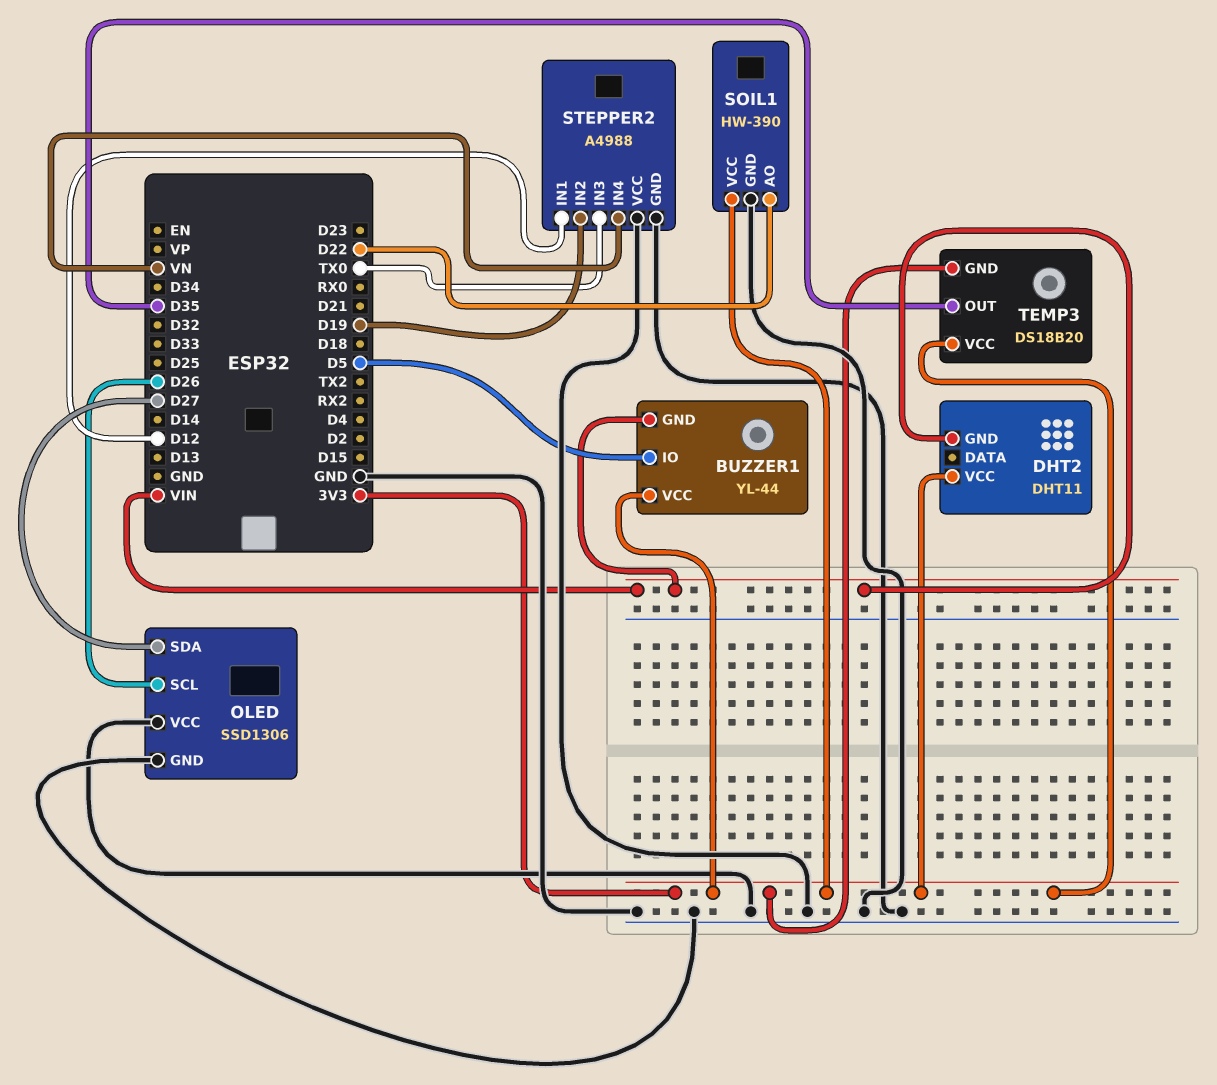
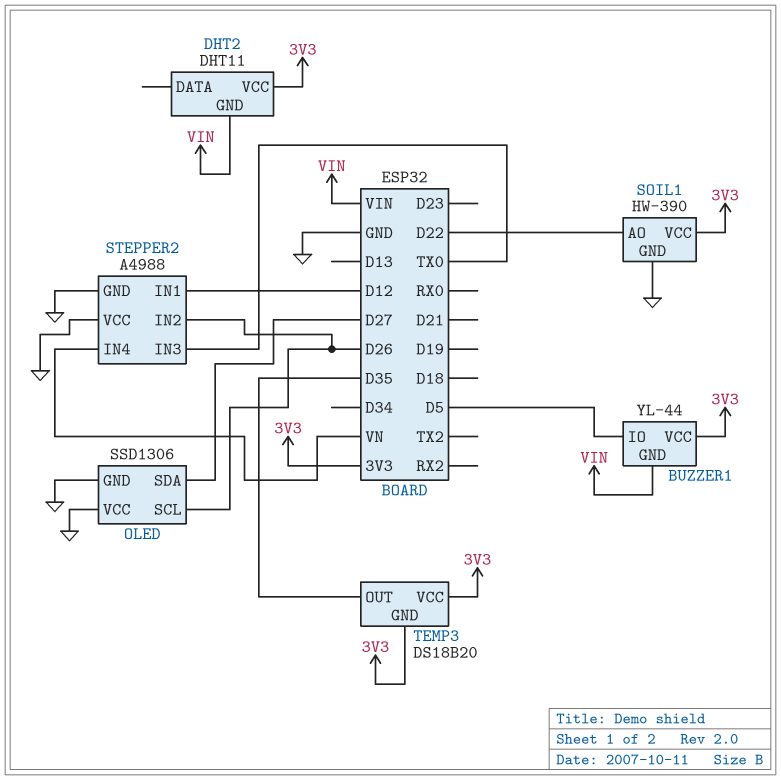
STEPPER2 pin IN2: D19 -> D26

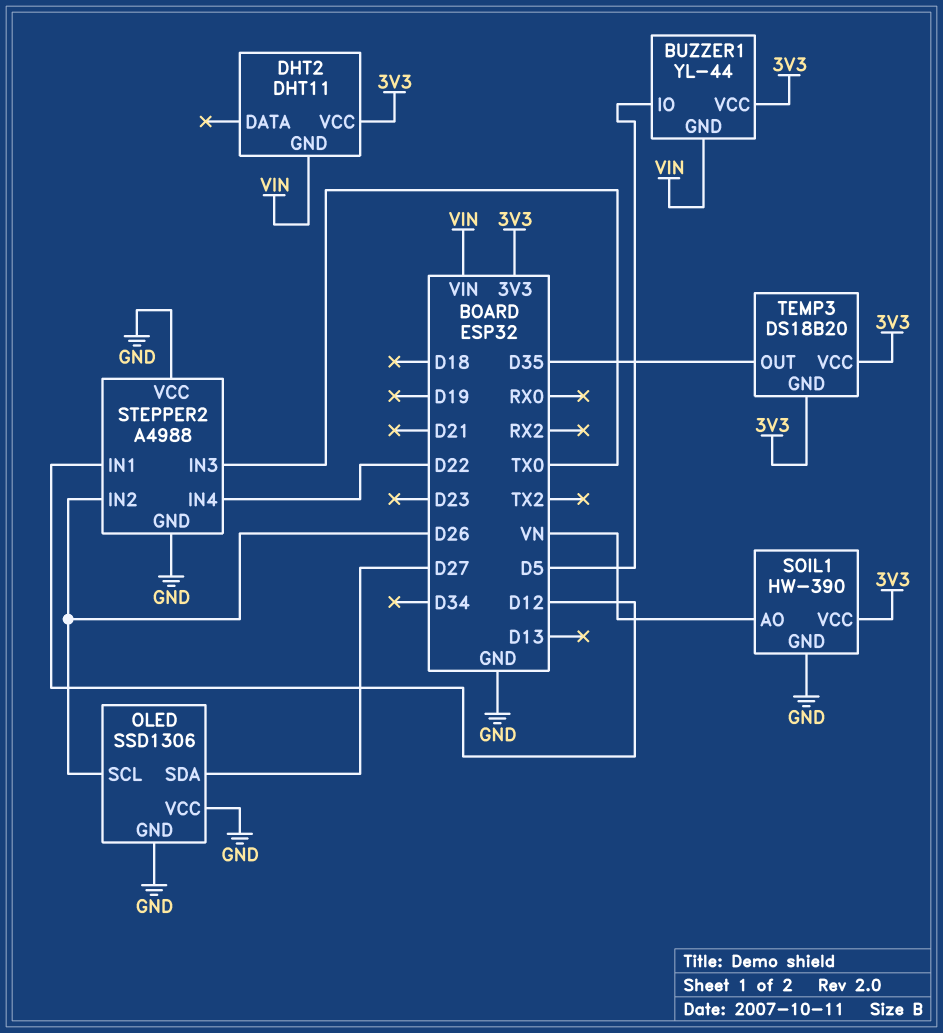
SOIL1 pin AO: D22 -> VN
STEPPER2 pin IN4: VN -> D22

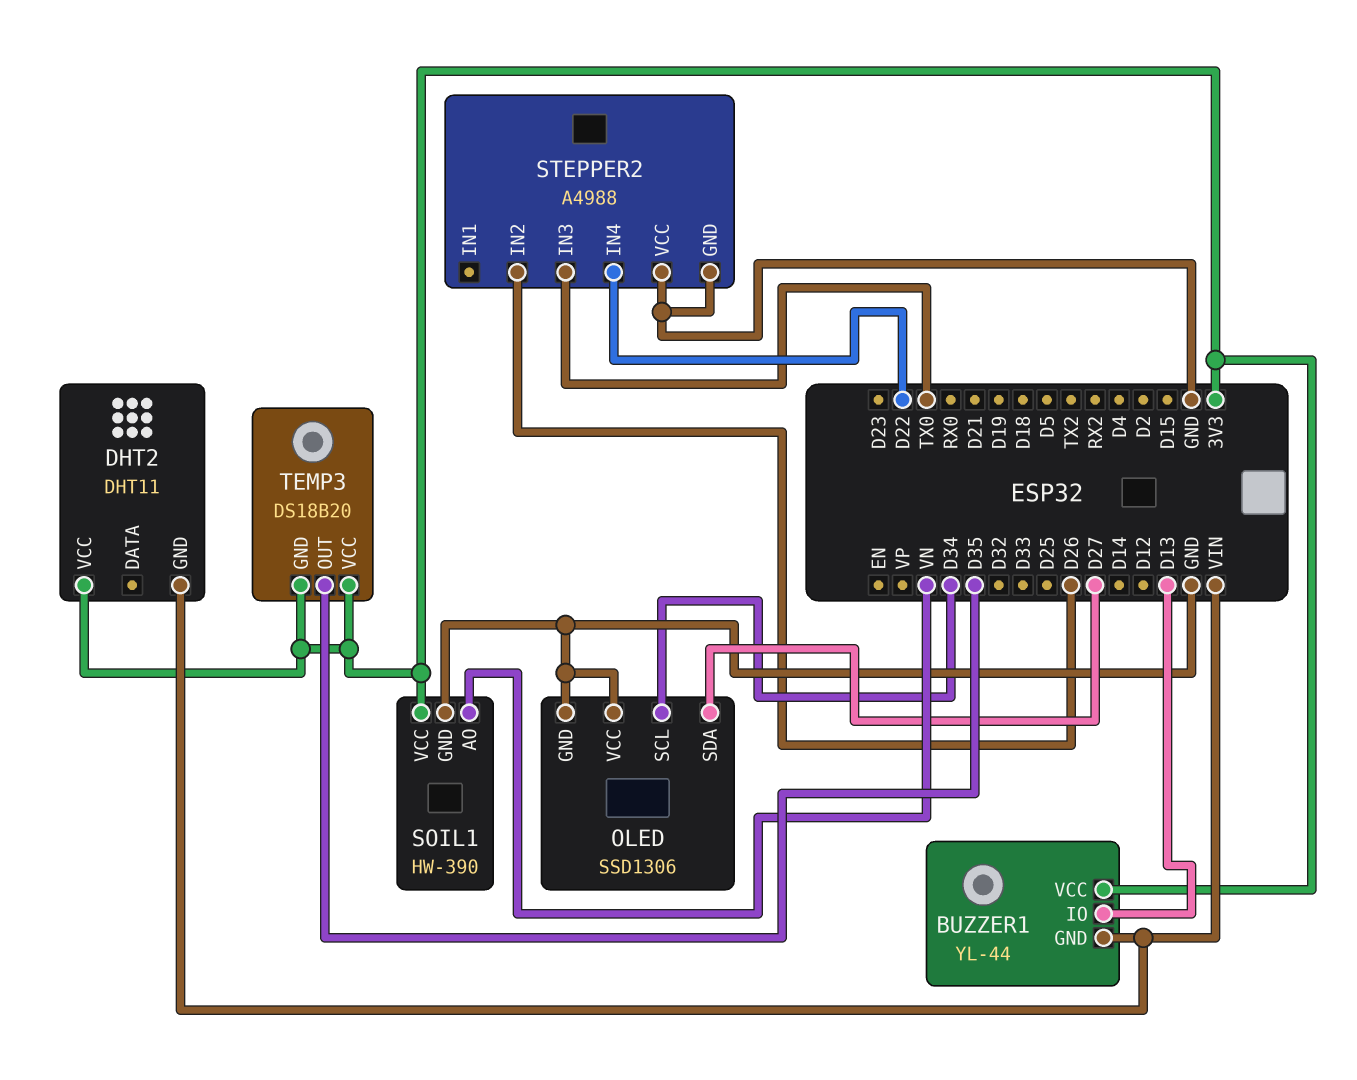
BUZZER1 pin IO: D5 -> D13
OLED pin SCL: D26 -> D34
STEPPER2 pin IN1: D12 -> none

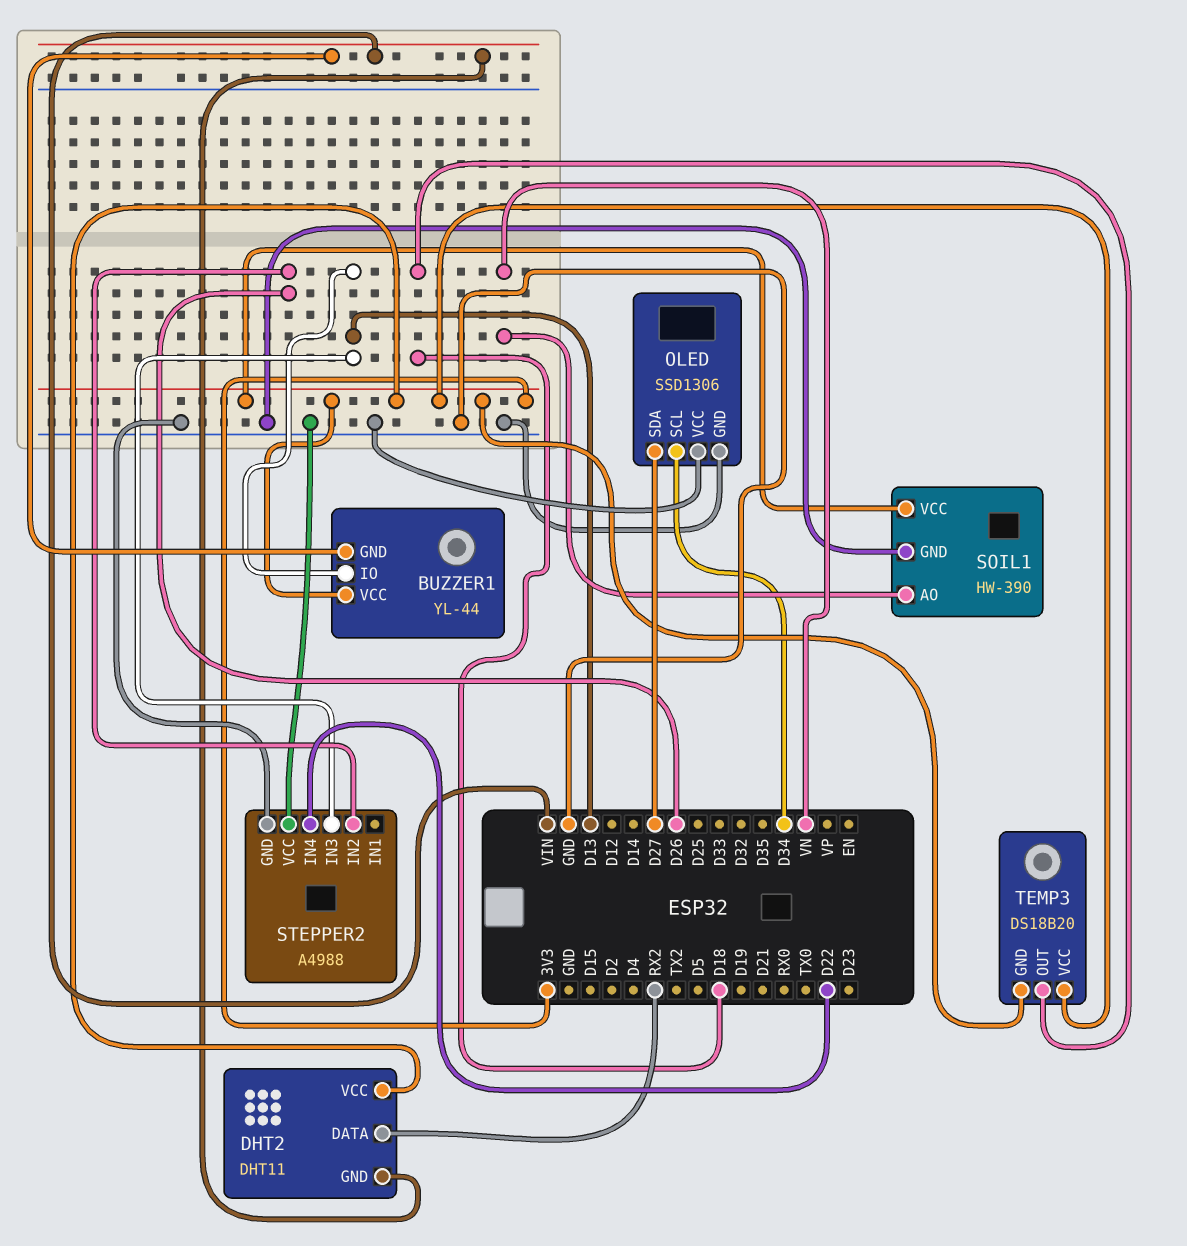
DHT2 pin DATA: none -> RX2
STEPPER2 pin IN3: TX0 -> D13
TEMP3 pin OUT: D35 -> D18

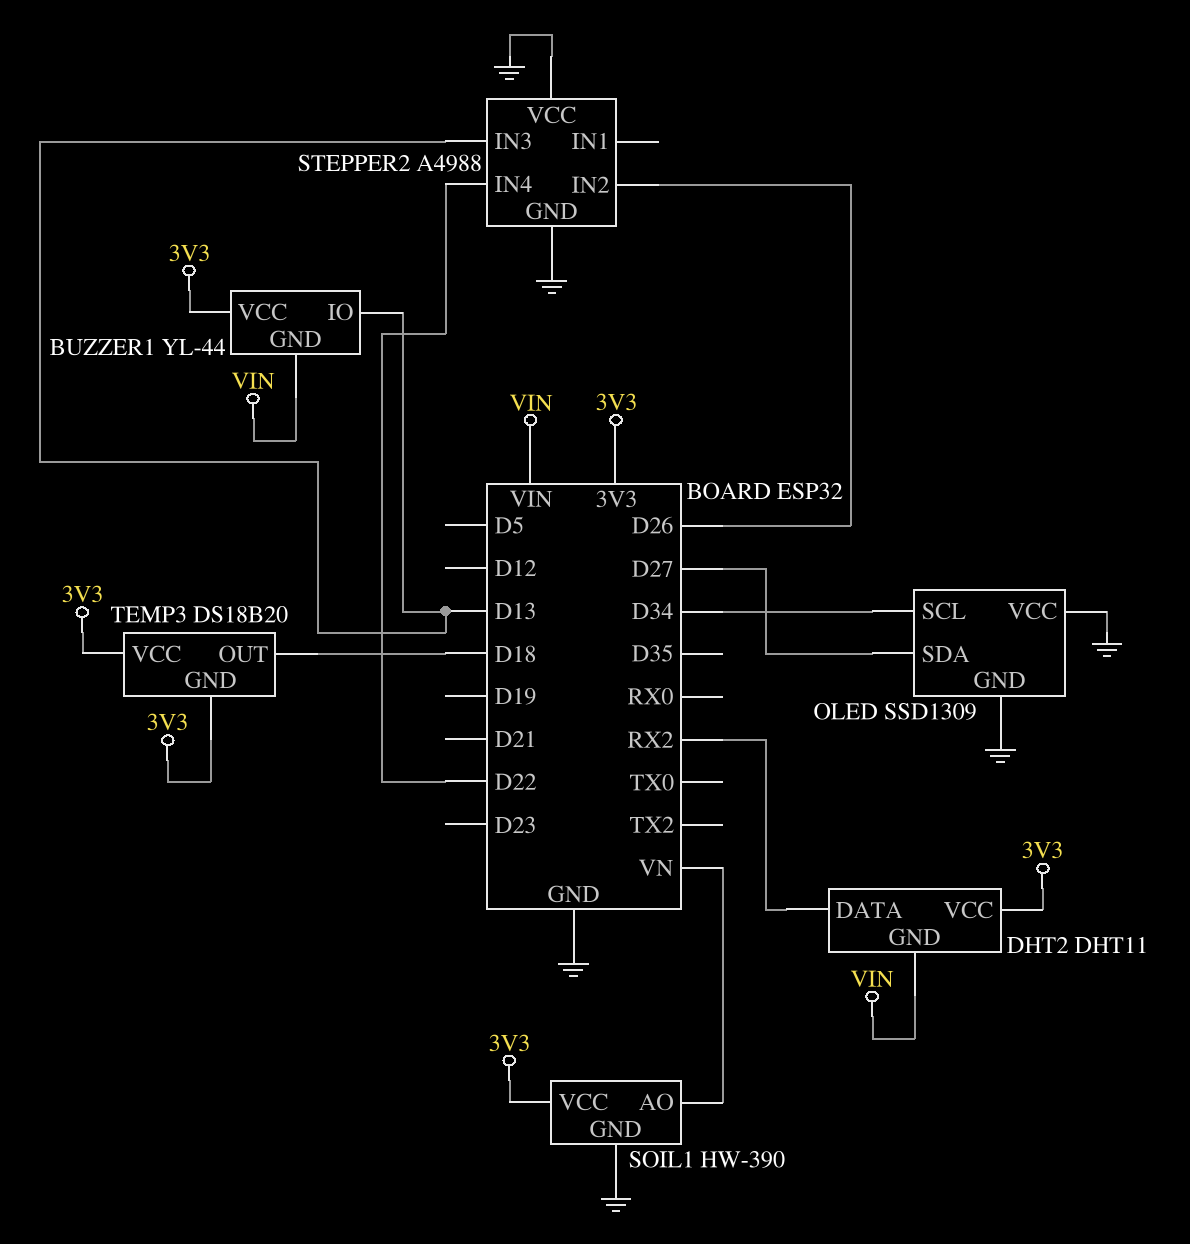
OLED: SSD1306 -> SSD1309

